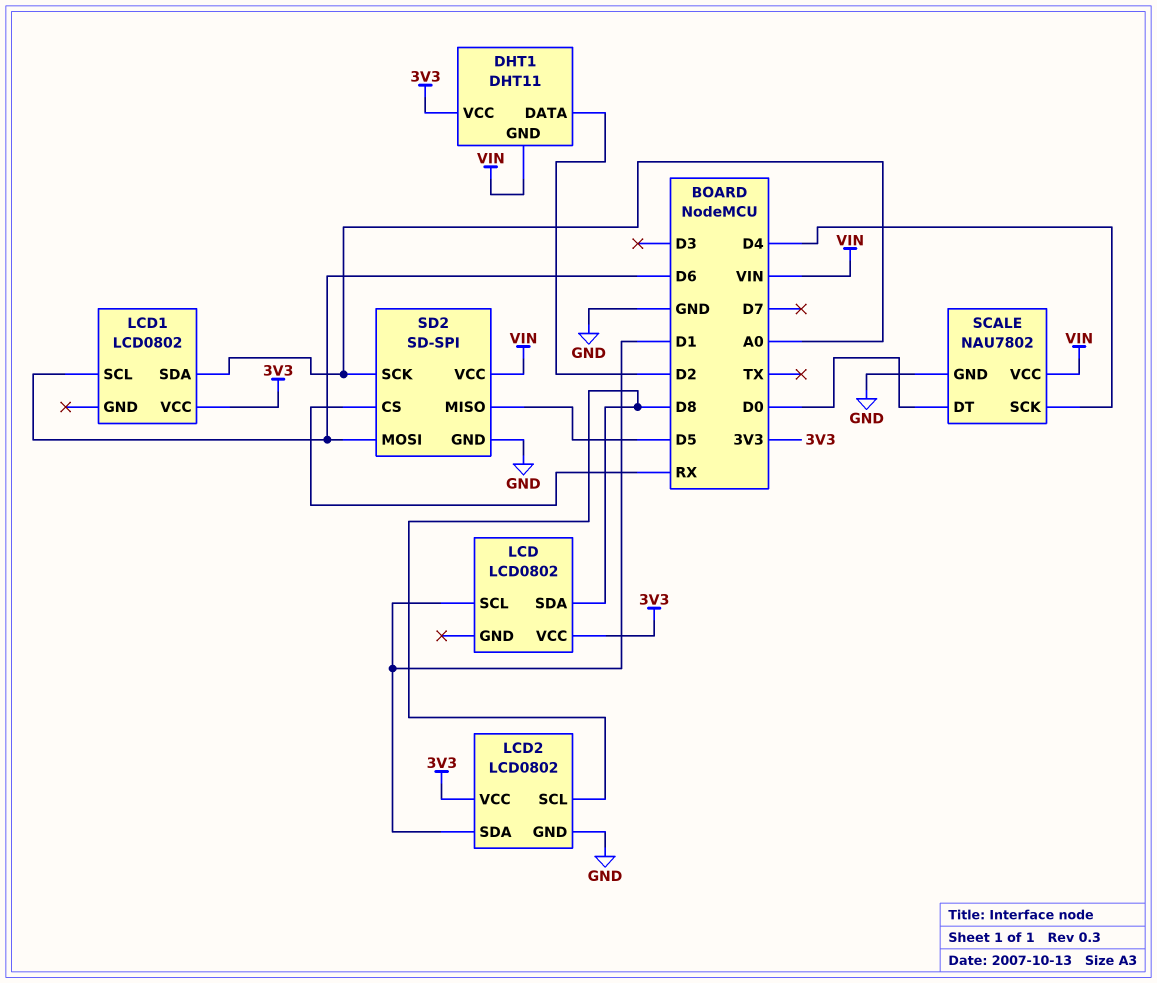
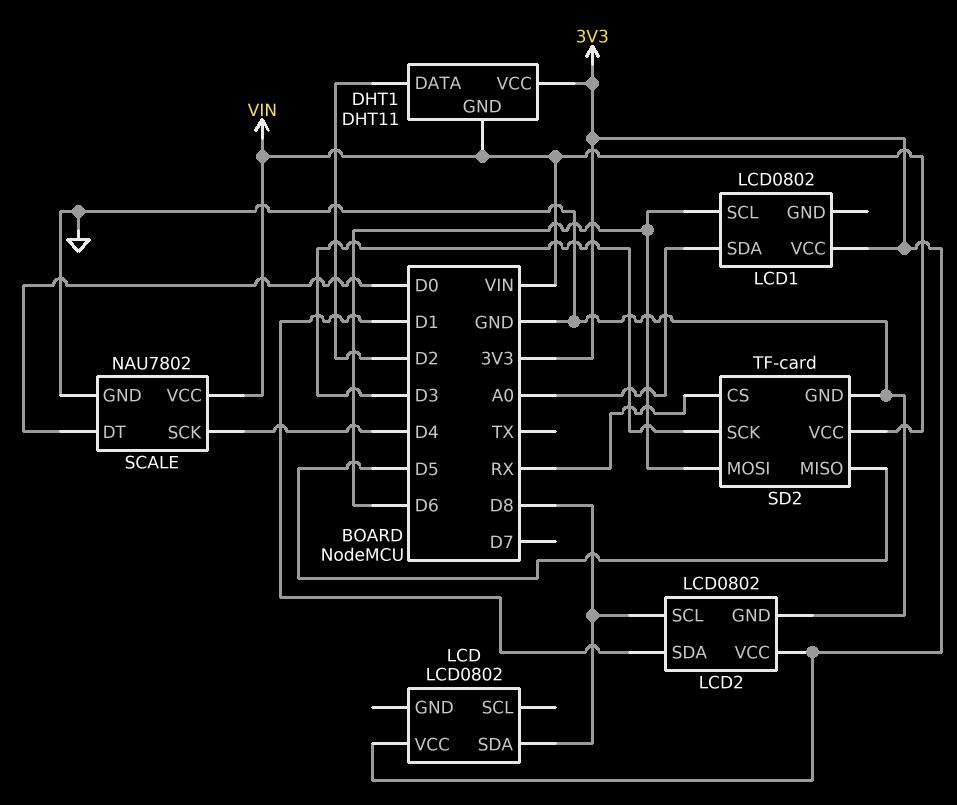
LCD pin SCL: D1 -> none
SD2: SD-SPI -> TF-card
SD2 pin SCK: A0 -> D3

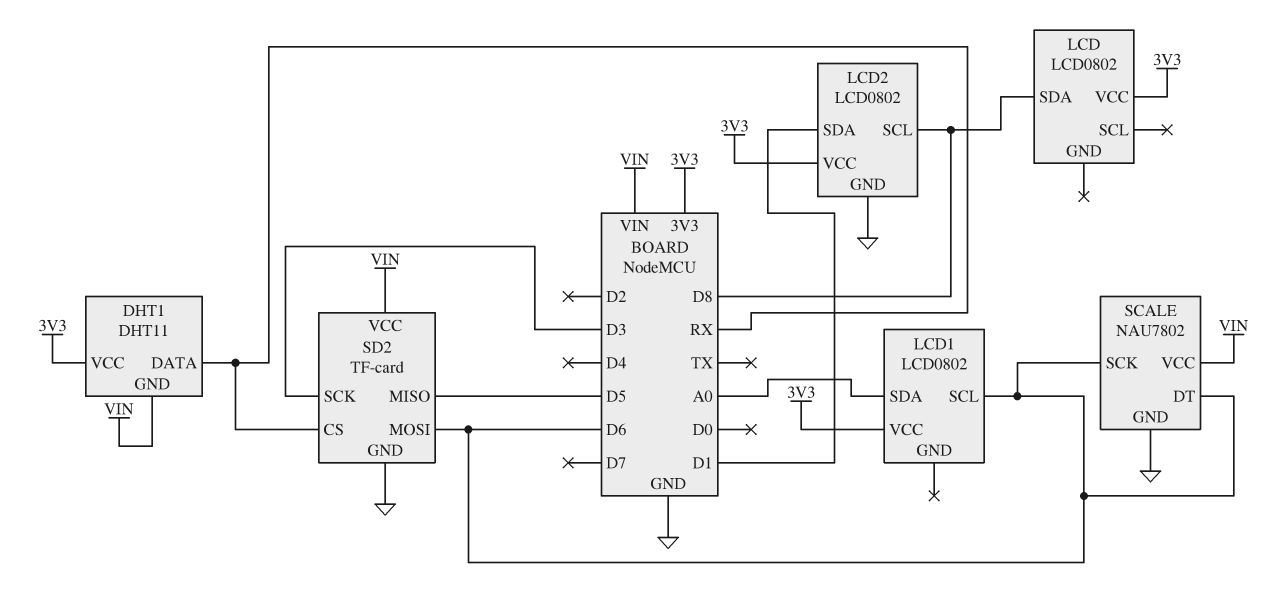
DHT1 pin DATA: D2 -> RX
SCALE pin DT: D0 -> D6
SCALE pin SCK: D4 -> D6

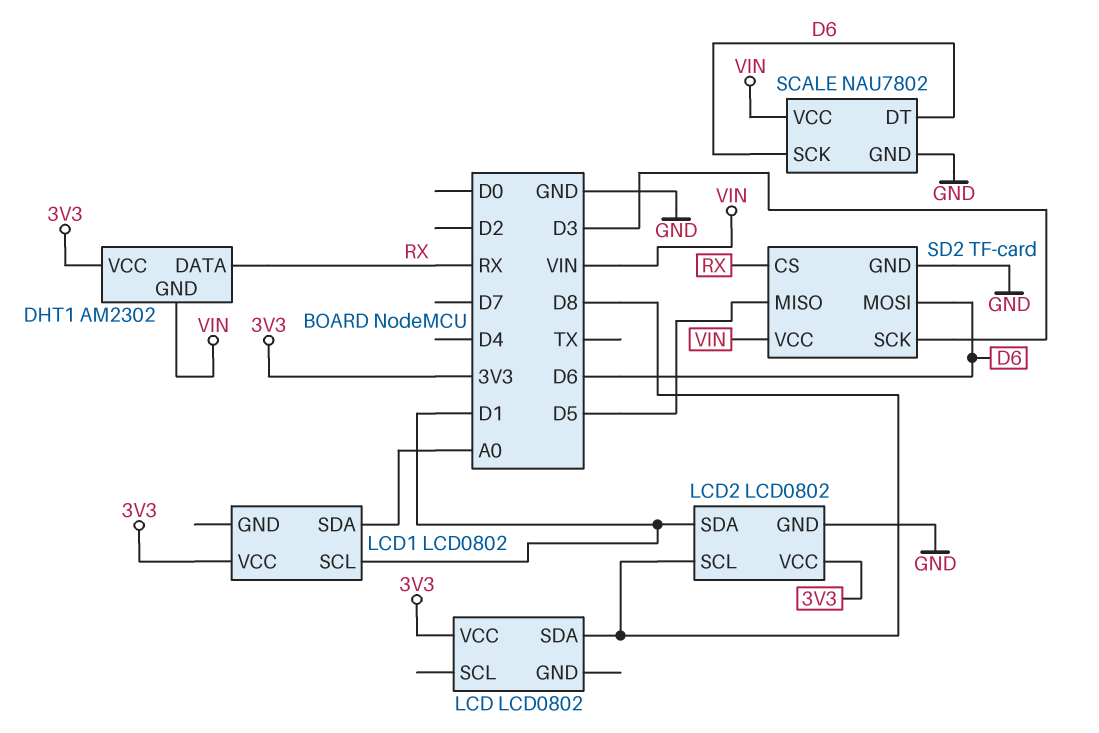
DHT1: DHT11 -> AM2302
LCD1 pin SCL: D6 -> D1

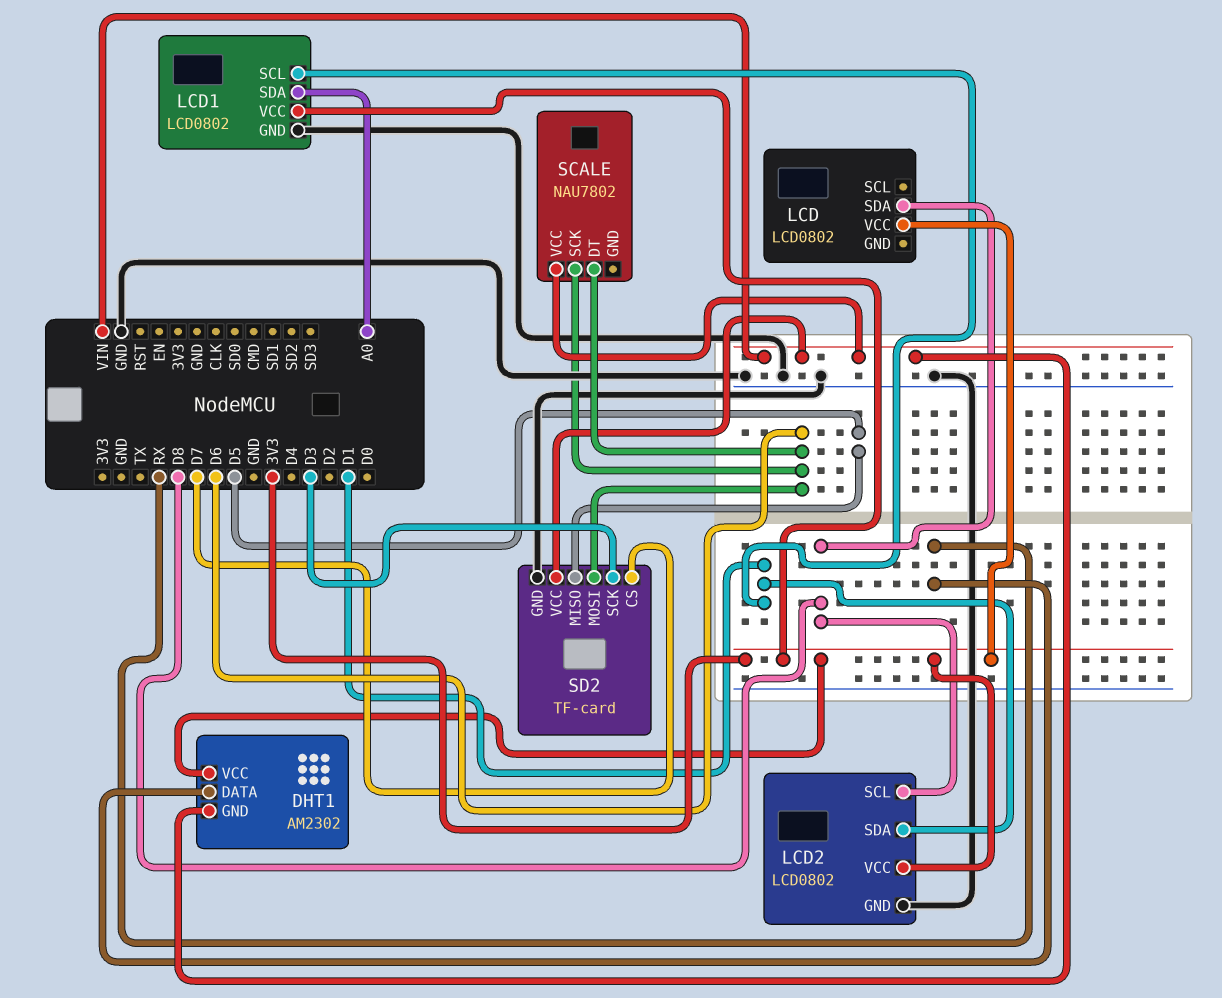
LCD1 pin GND: none -> GND
SCALE pin GND: GND -> none
SD2 pin CS: RX -> D7

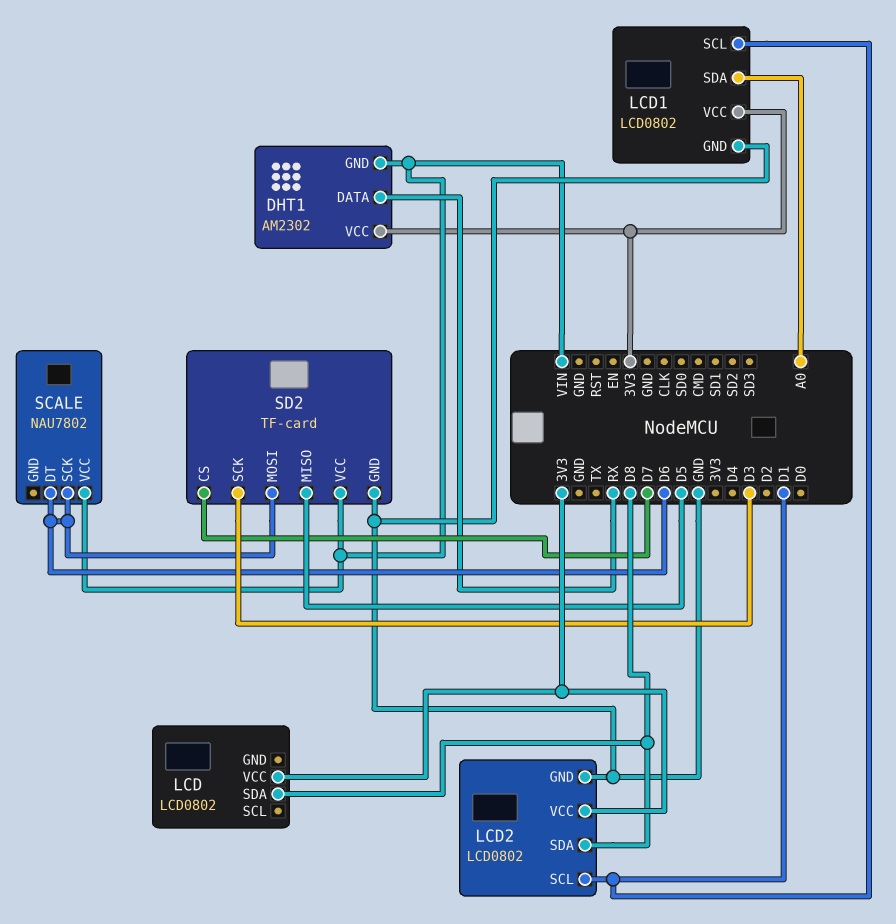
LCD2 pin SCL: D8 -> D1
LCD2 pin SDA: D1 -> D8

